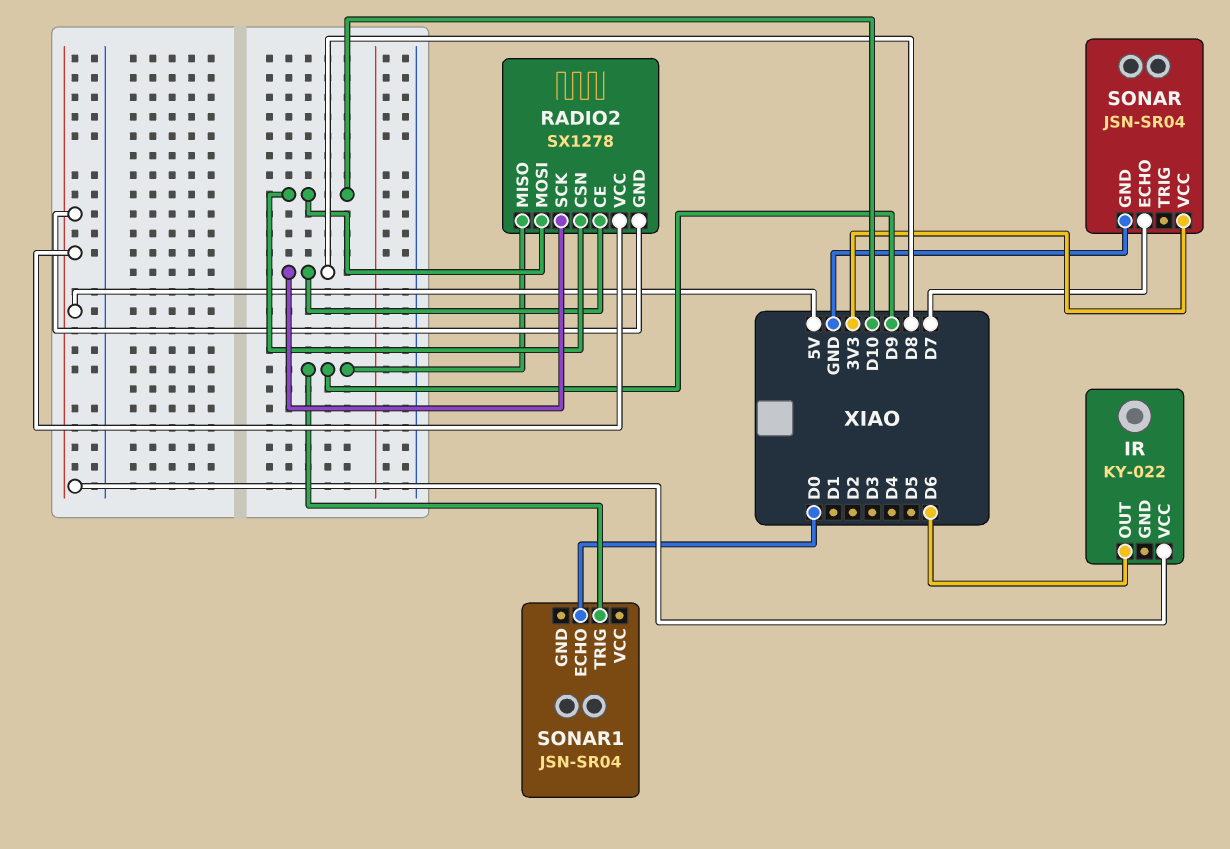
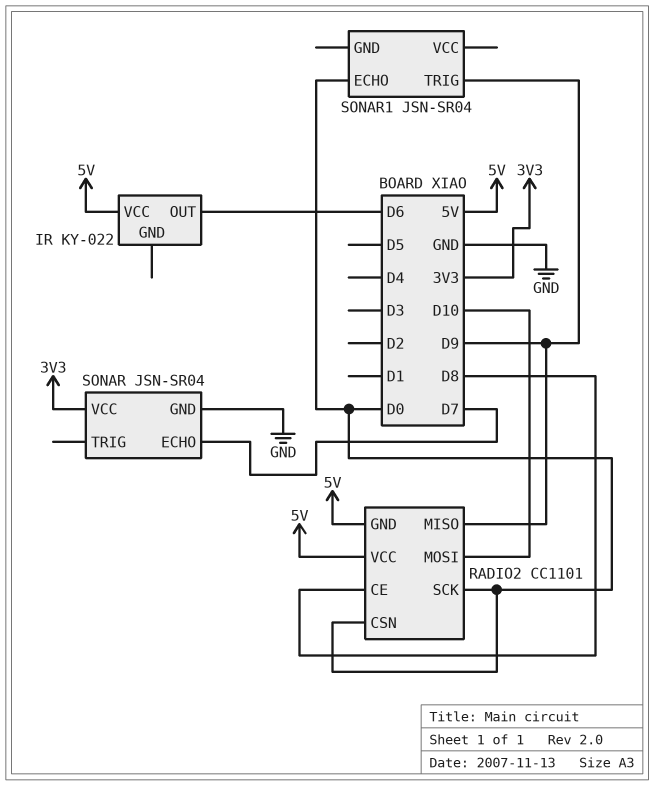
RADIO2: SX1278 -> CC1101
RADIO2 pin CSN: D10 -> D0
RADIO2 pin SCK: D8 -> D0

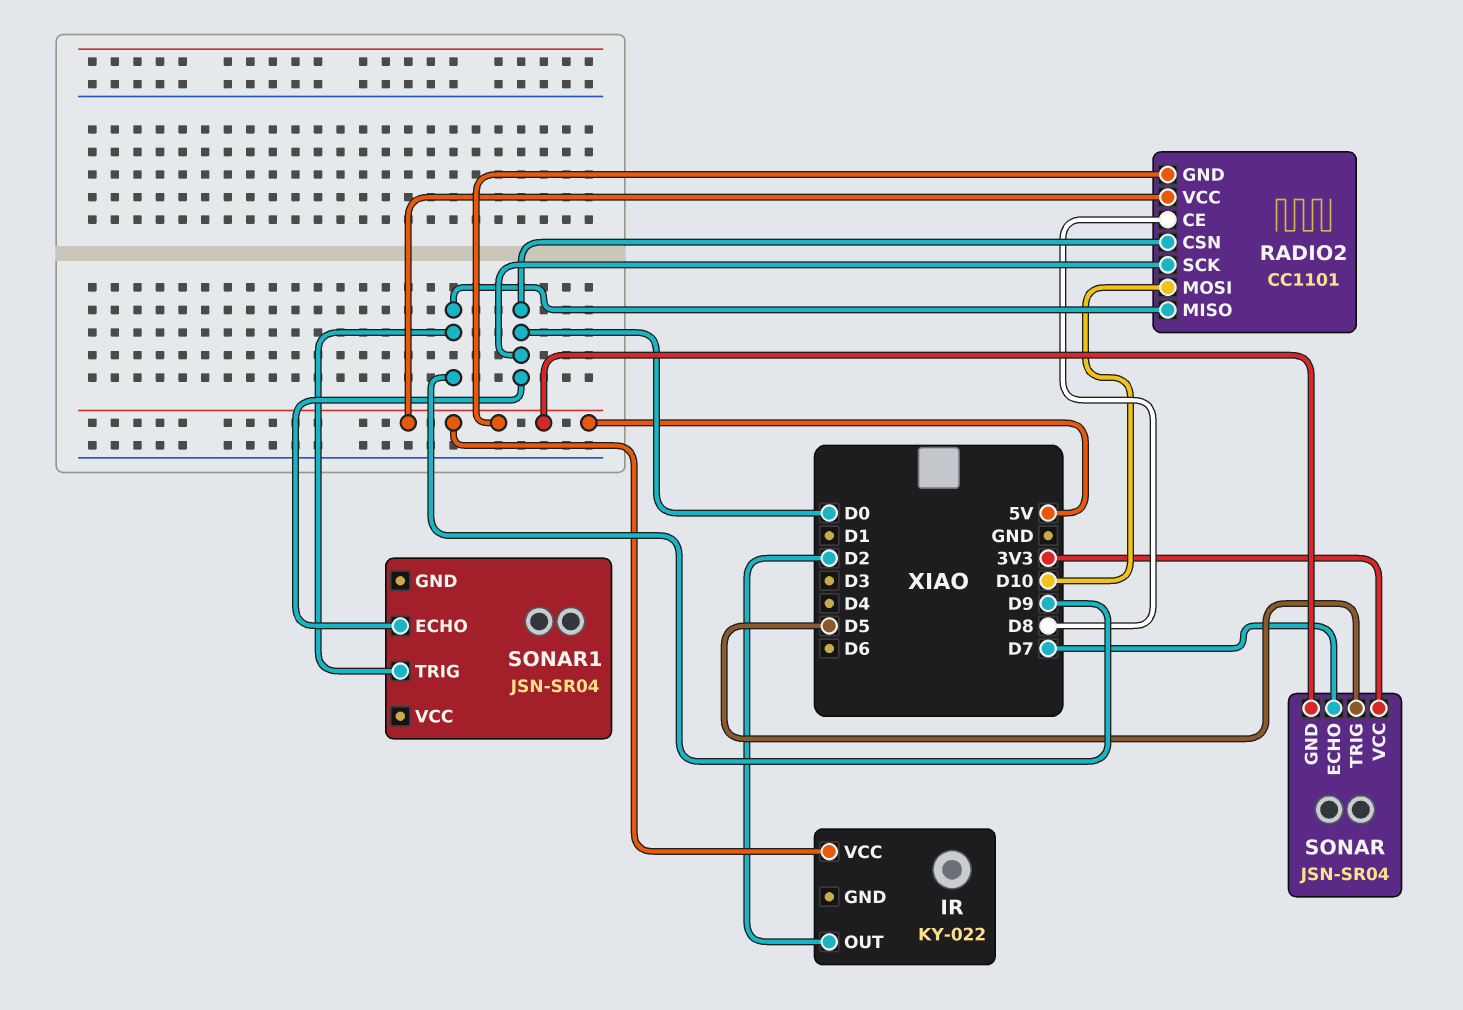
IR pin OUT: D6 -> D2
SONAR pin GND: GND -> 5V
SONAR pin TRIG: none -> D5

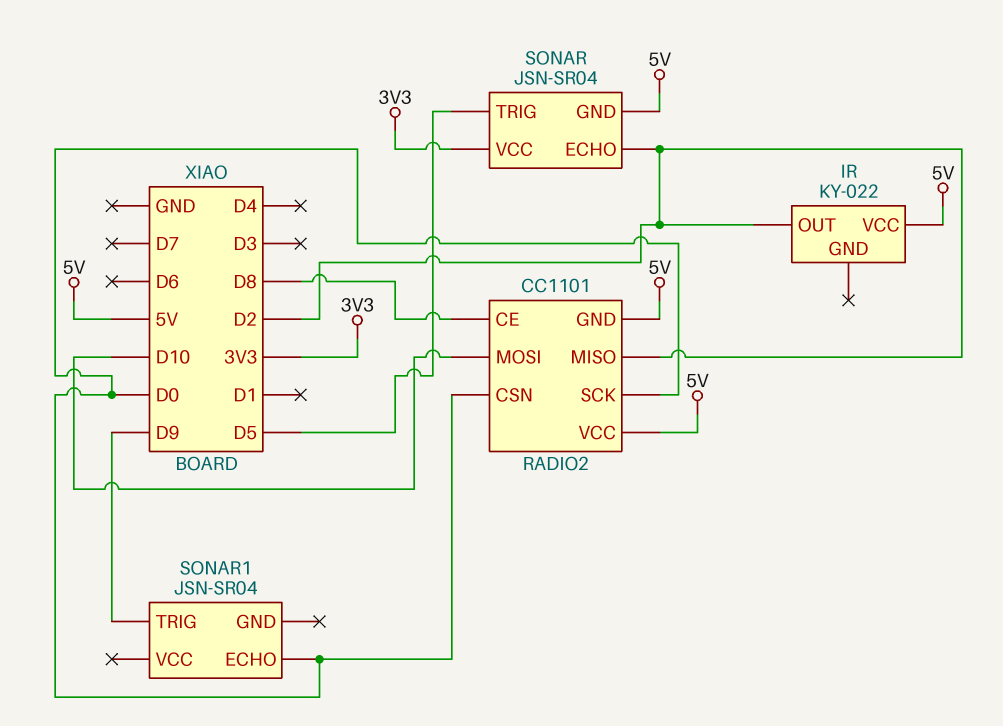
RADIO2 pin MISO: D9 -> D2
SONAR pin ECHO: D7 -> D2

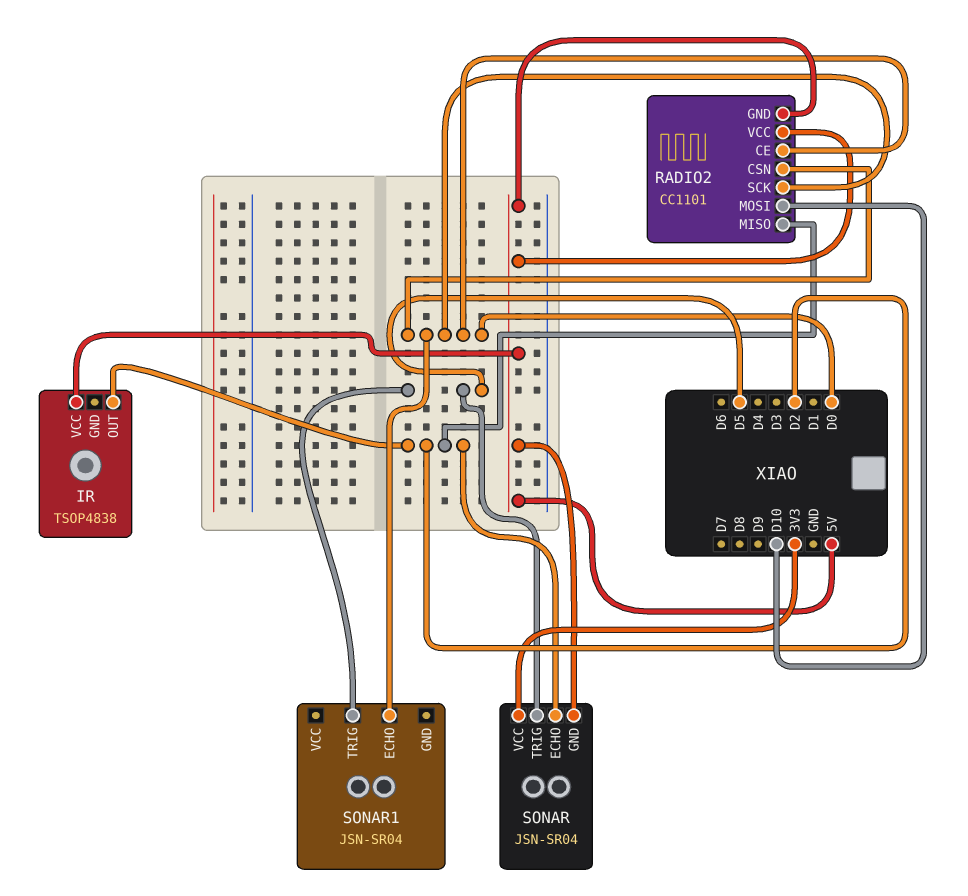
IR: KY-022 -> TSOP4838
RADIO2 pin CE: D8 -> D0
SONAR1 pin TRIG: D9 -> D5

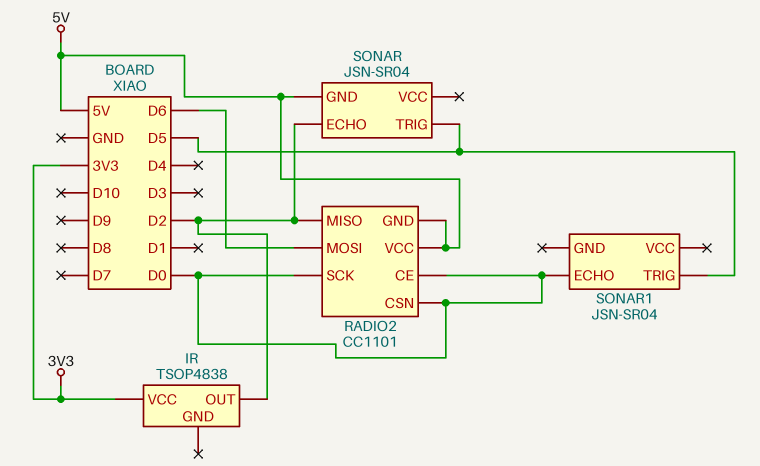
IR pin VCC: 5V -> 3V3
RADIO2 pin MOSI: D10 -> D6
SONAR pin VCC: 3V3 -> none

